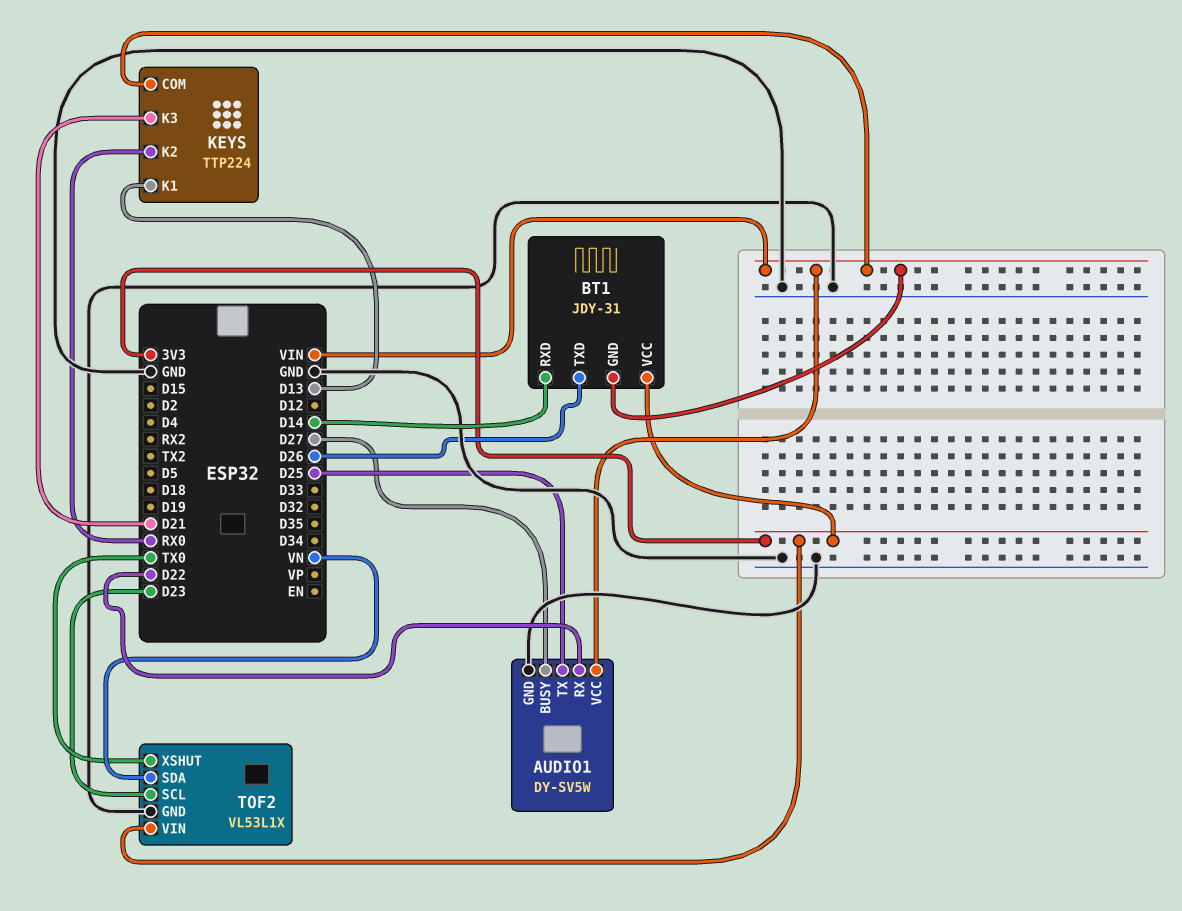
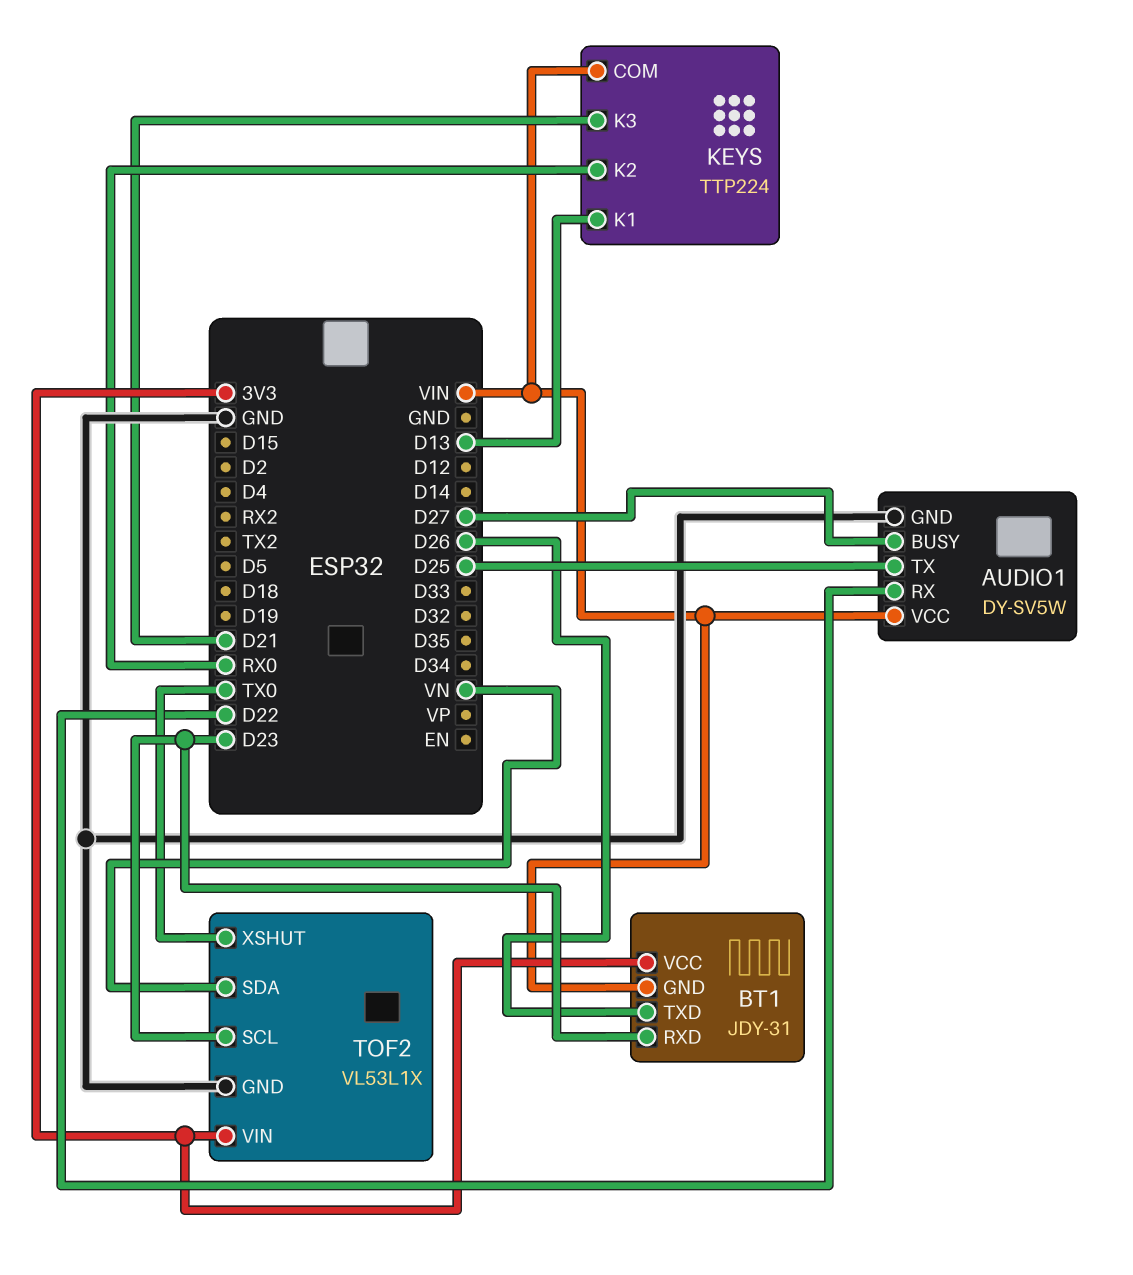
BT1 pin RXD: D14 -> D23

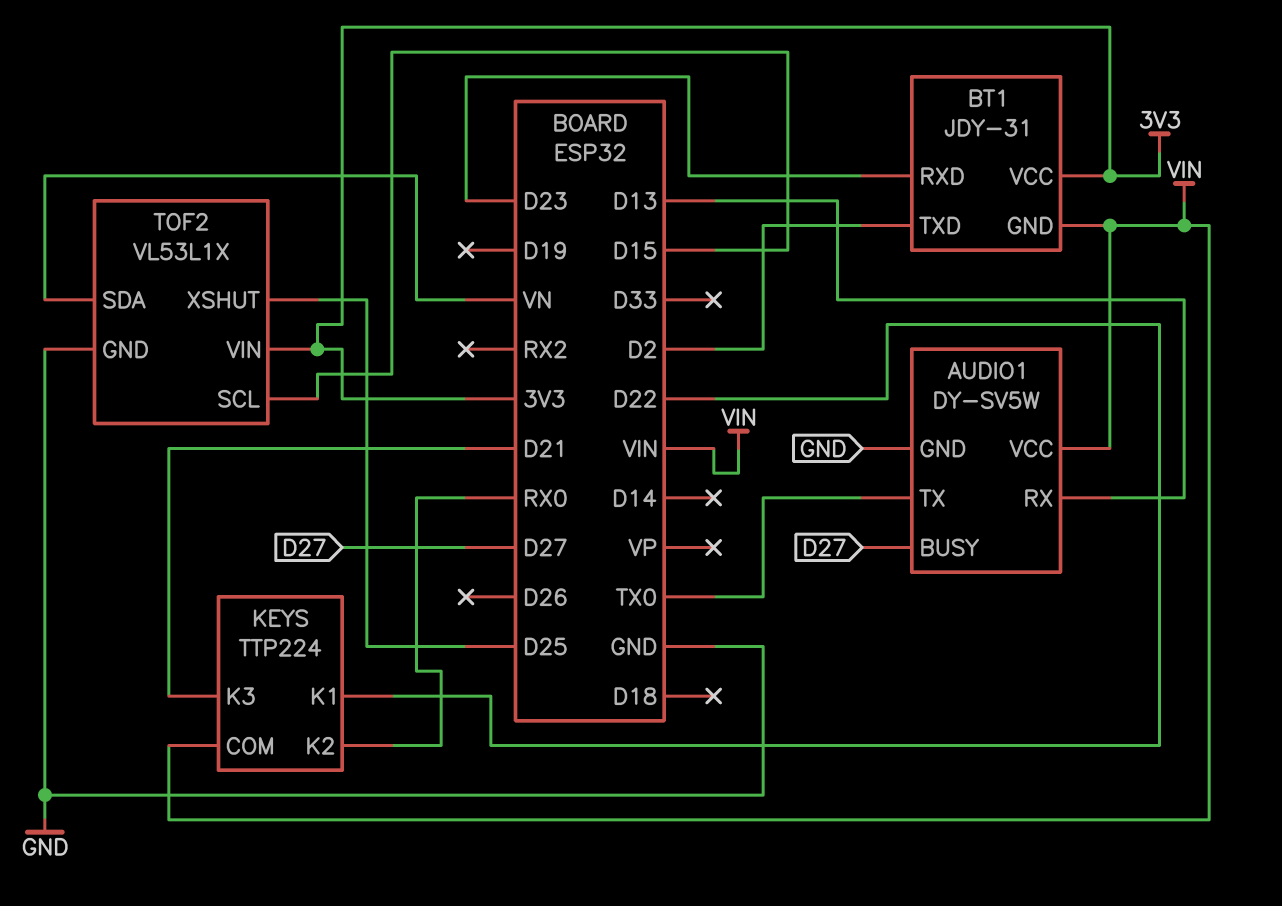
AUDIO1 pin RX: D22 -> D13
AUDIO1 pin TX: D25 -> TX0
BT1 pin TXD: D26 -> D2
KEYS pin K1: D13 -> D22
TOF2 pin SCL: D23 -> D15
TOF2 pin XSHUT: TX0 -> D25

